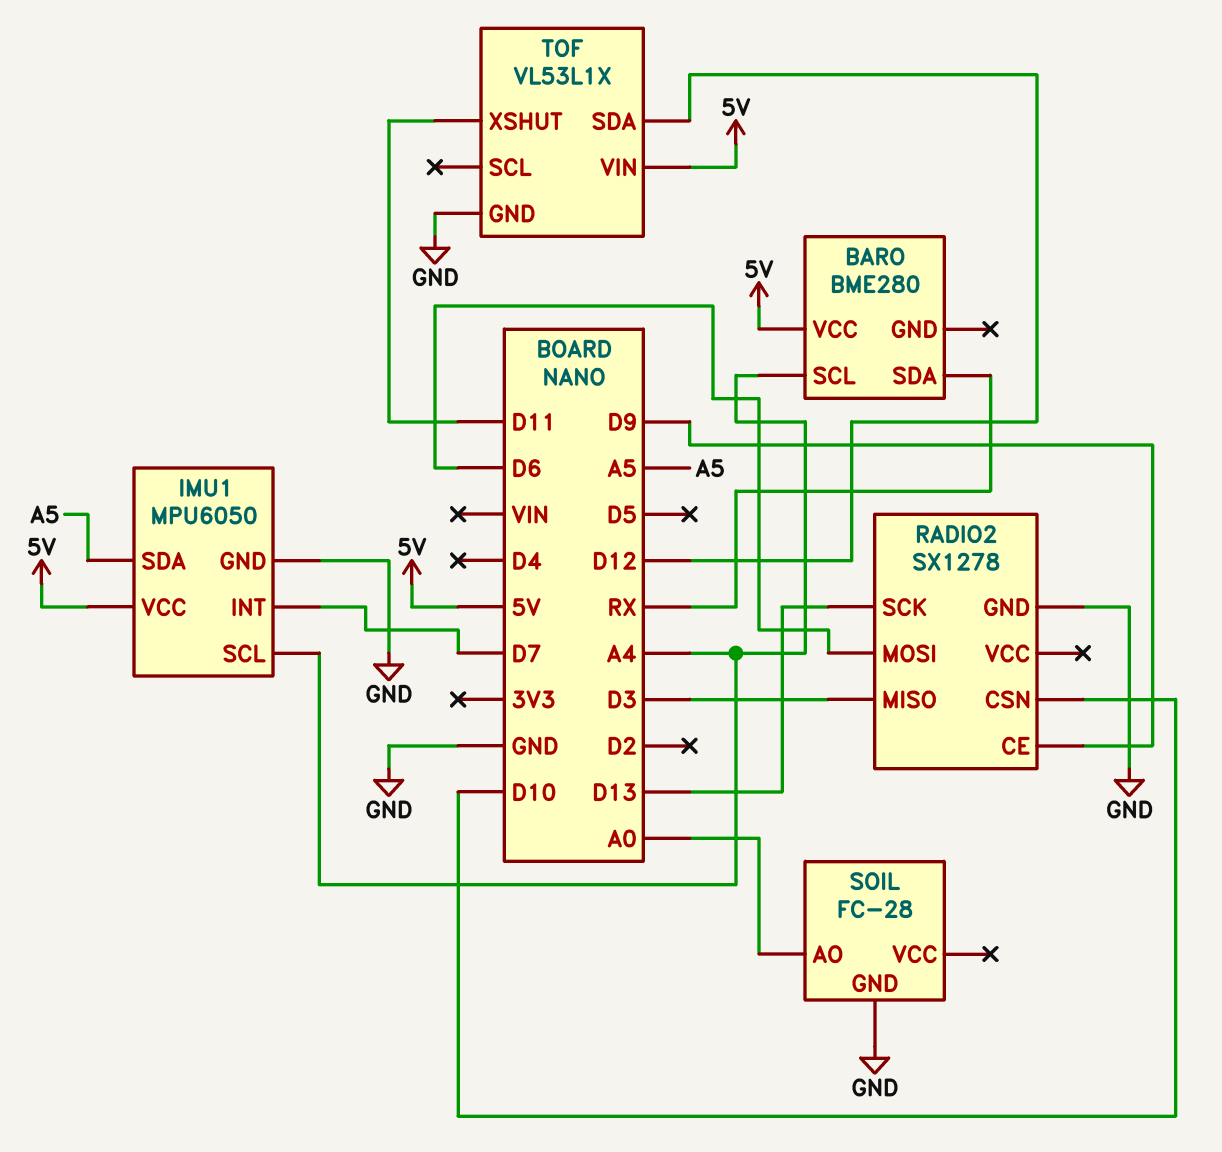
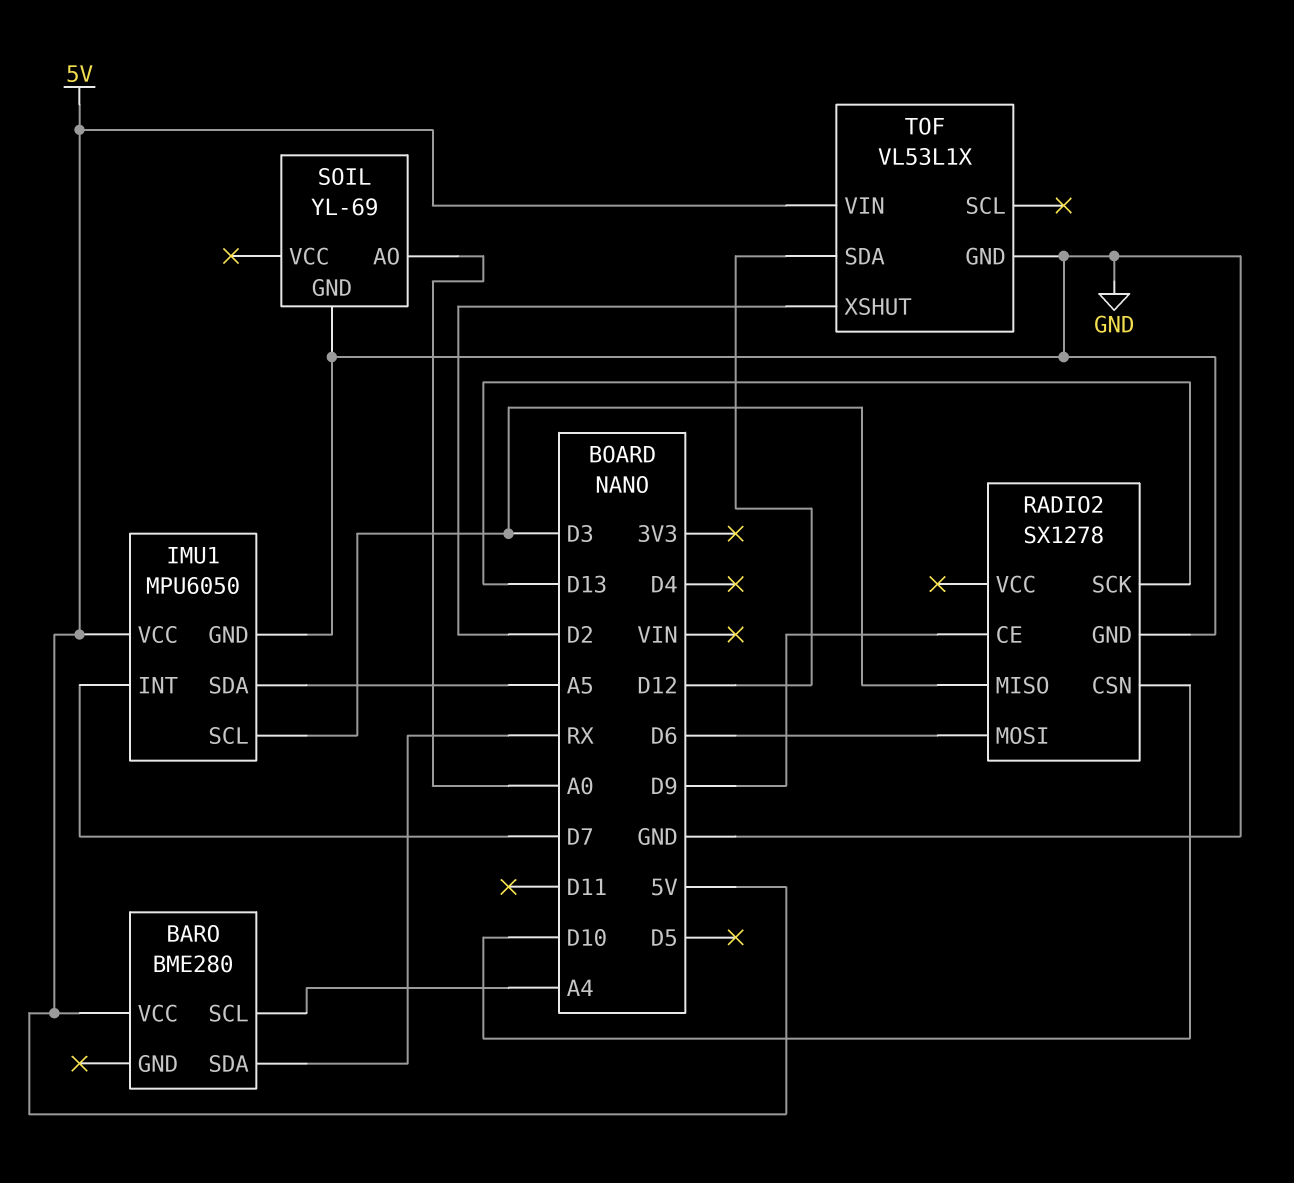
IMU1 pin SCL: A4 -> D3
SOIL: FC-28 -> YL-69
TOF pin XSHUT: D11 -> D2

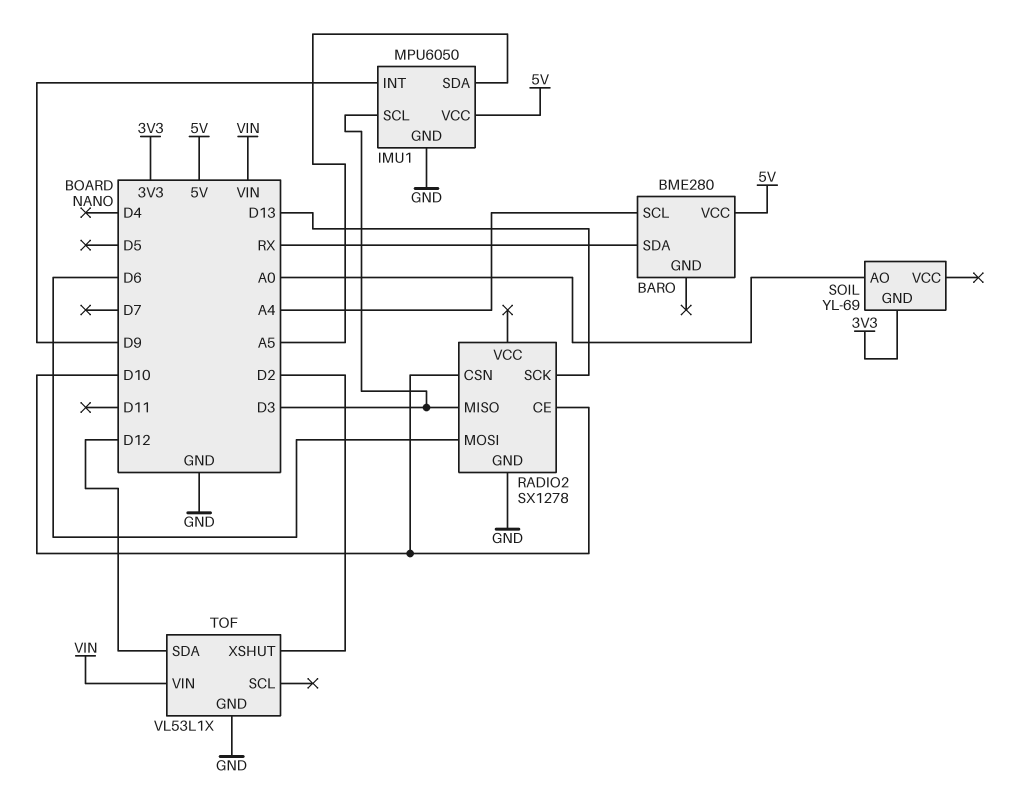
IMU1 pin INT: D7 -> D9
RADIO2 pin CE: D9 -> D10
SOIL pin GND: GND -> 3V3
TOF pin VIN: 5V -> VIN

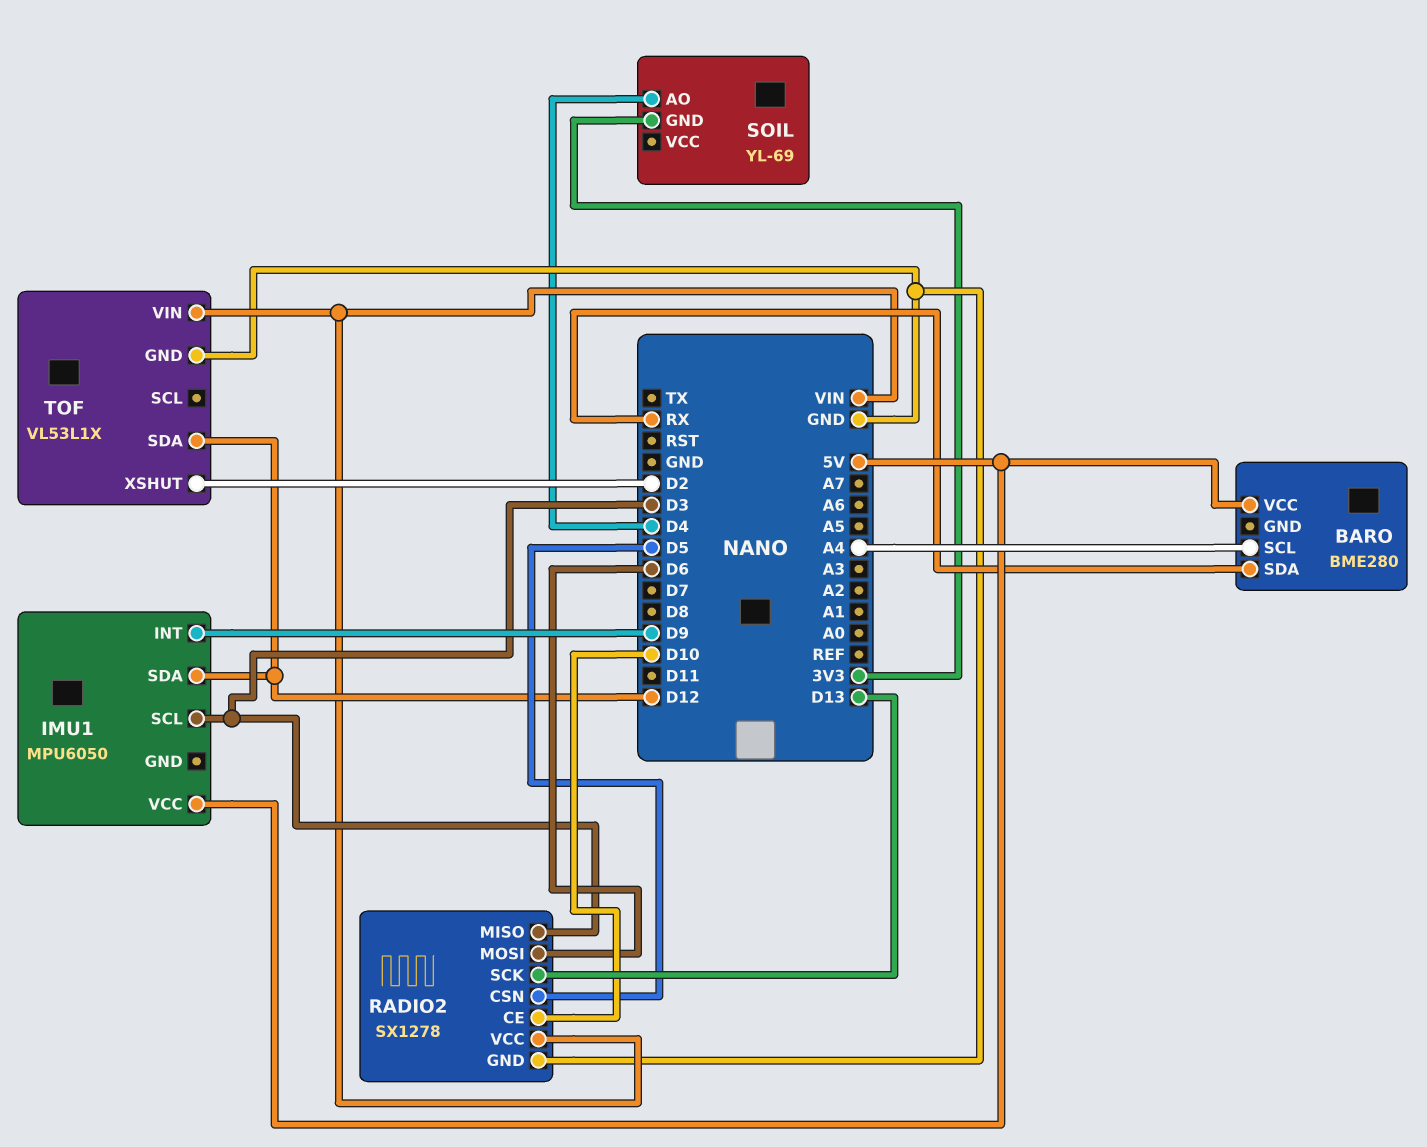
IMU1 pin GND: GND -> none
IMU1 pin SDA: A5 -> D12
RADIO2 pin CSN: D10 -> D5
RADIO2 pin VCC: none -> VIN
SOIL pin AO: A0 -> D4

